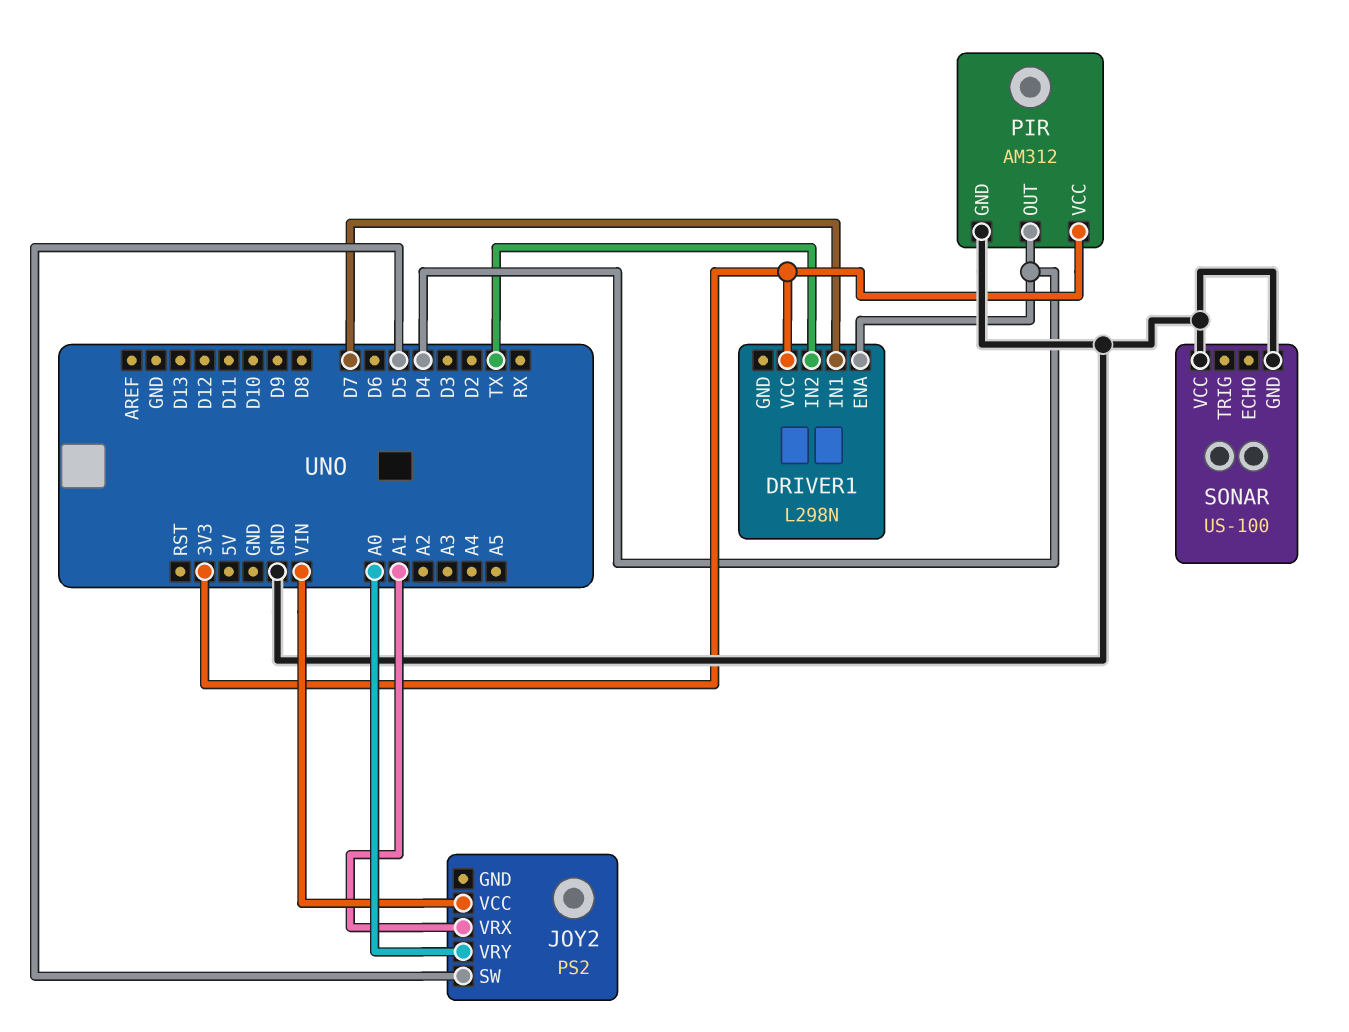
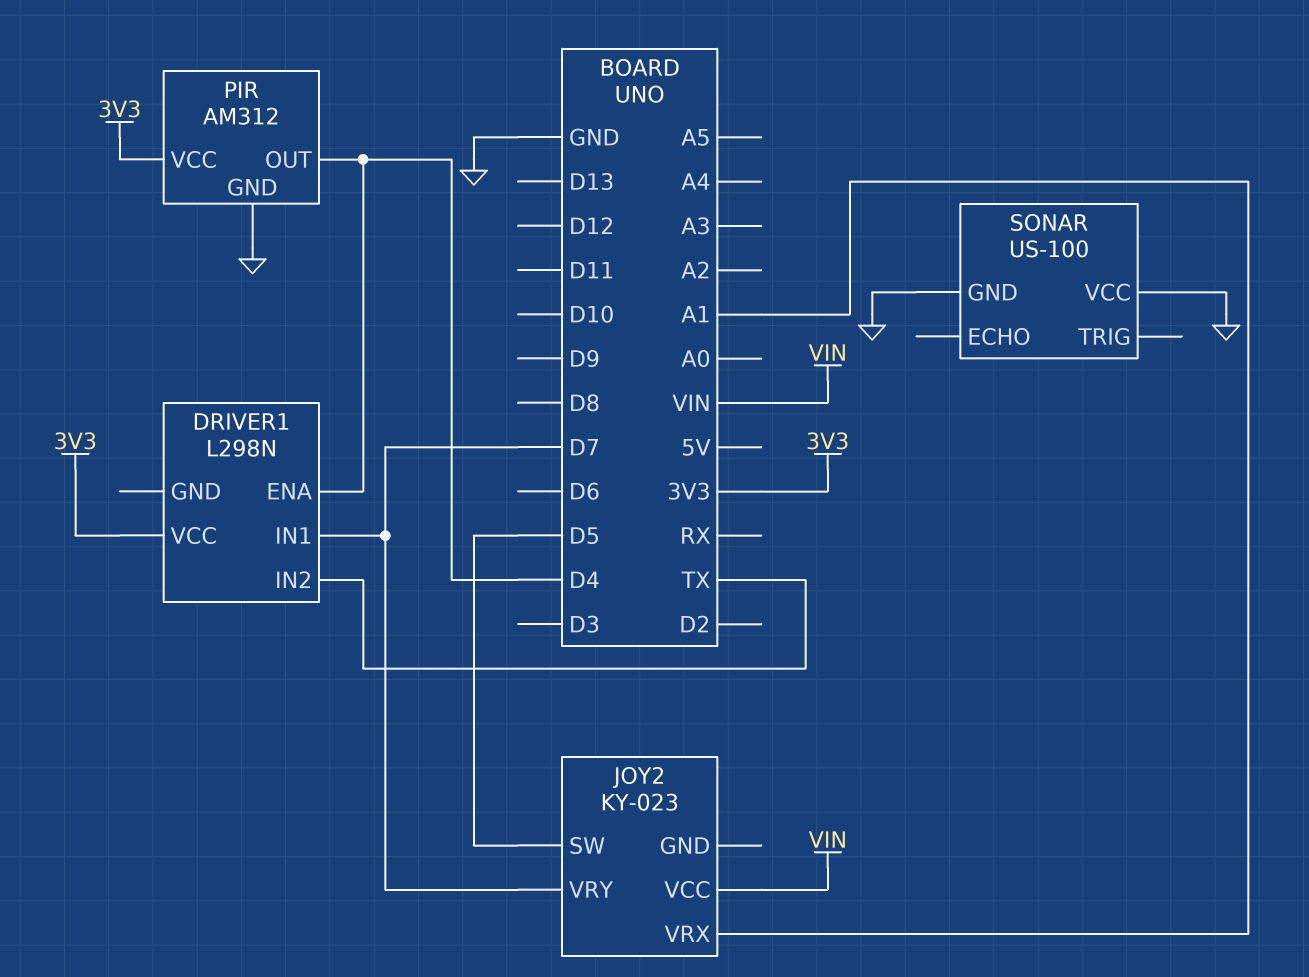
JOY2: PS2 -> KY-023
JOY2 pin VRY: A0 -> D7

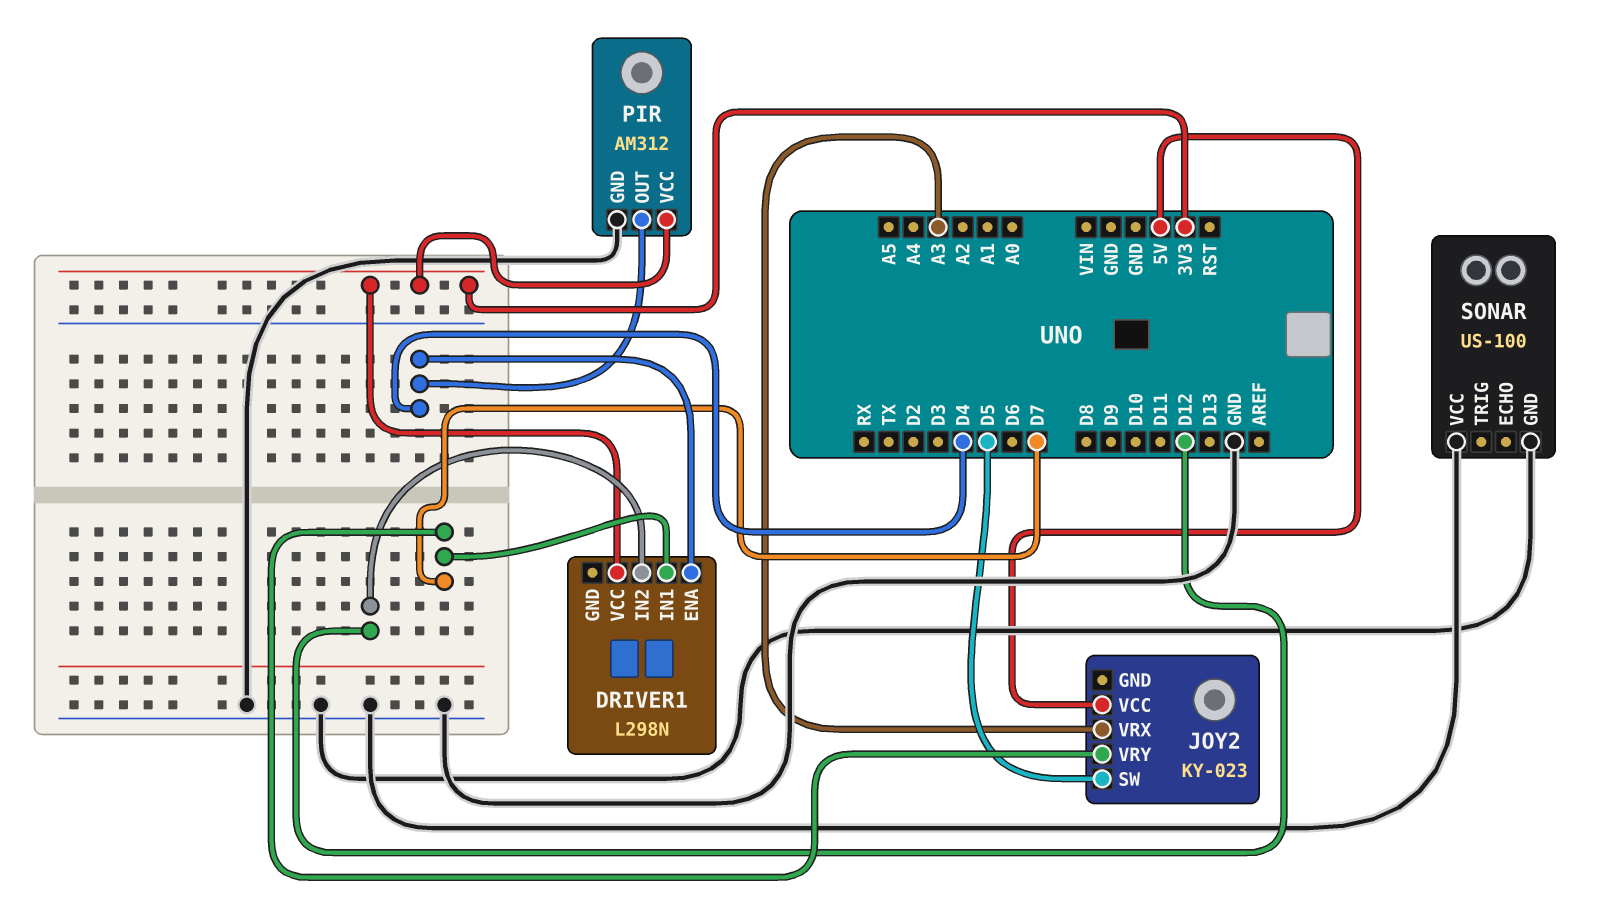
DRIVER1 pin IN2: TX -> D12
JOY2 pin VCC: VIN -> 5V
JOY2 pin VRX: A1 -> A3

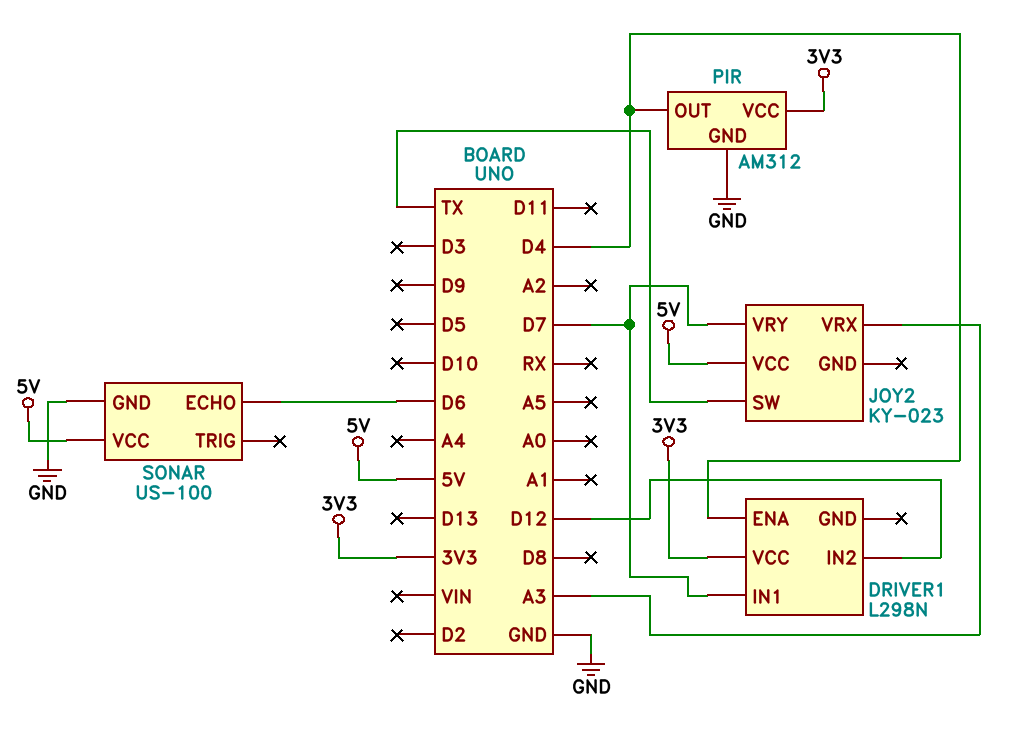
JOY2 pin SW: D5 -> TX
SONAR pin ECHO: none -> D6
SONAR pin VCC: GND -> 5V

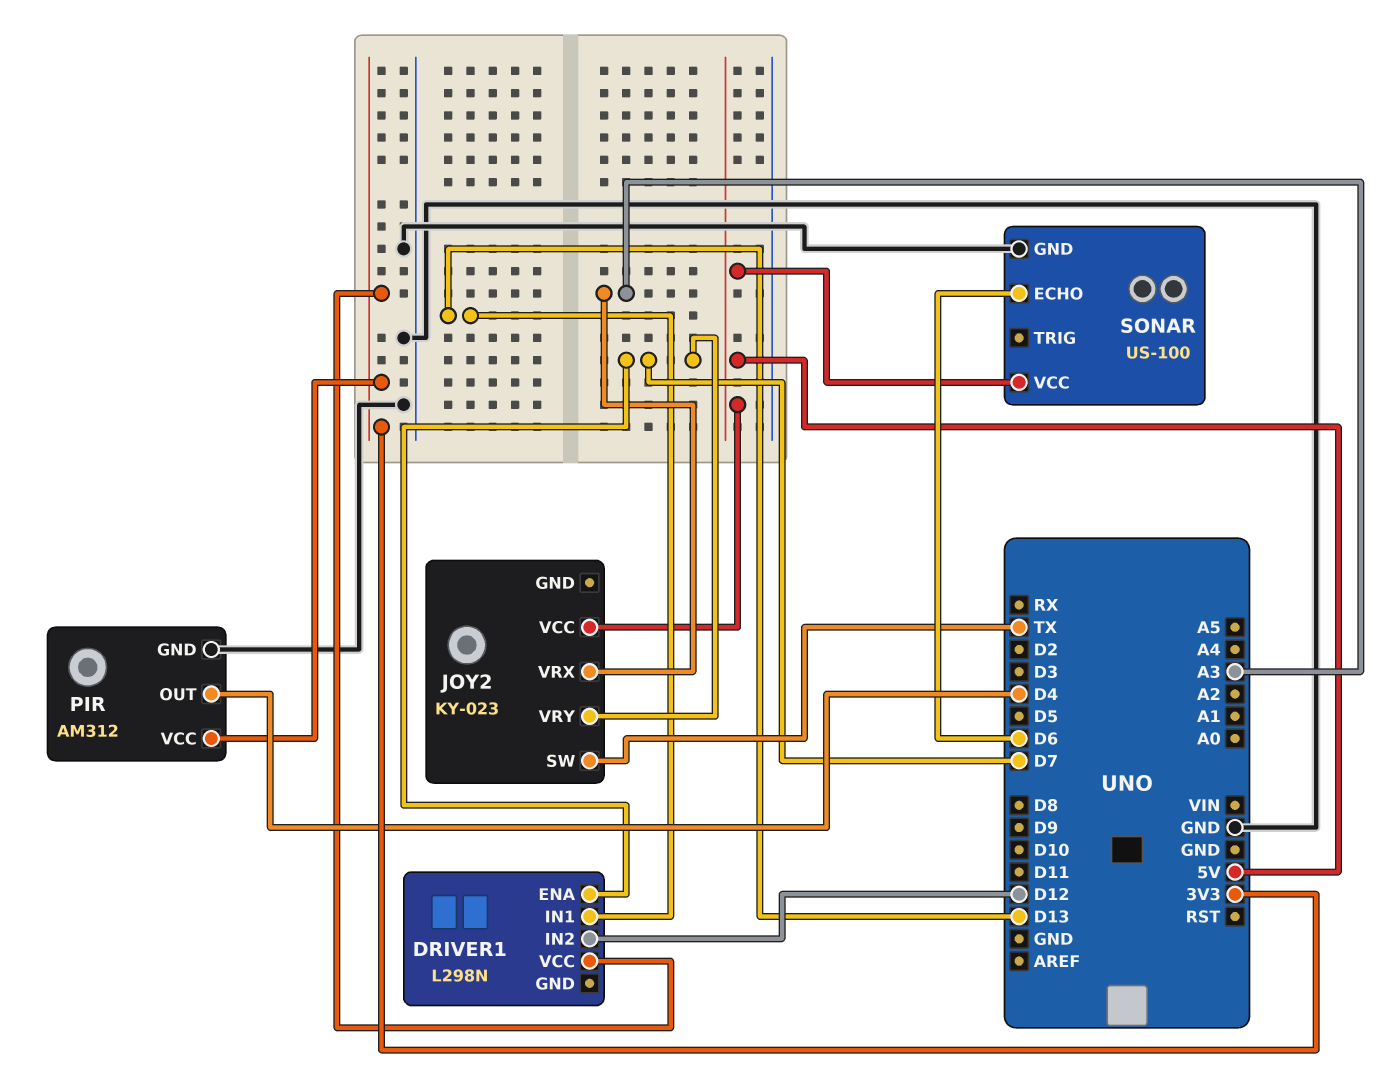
DRIVER1 pin ENA: D4 -> D7
DRIVER1 pin IN1: D7 -> D13

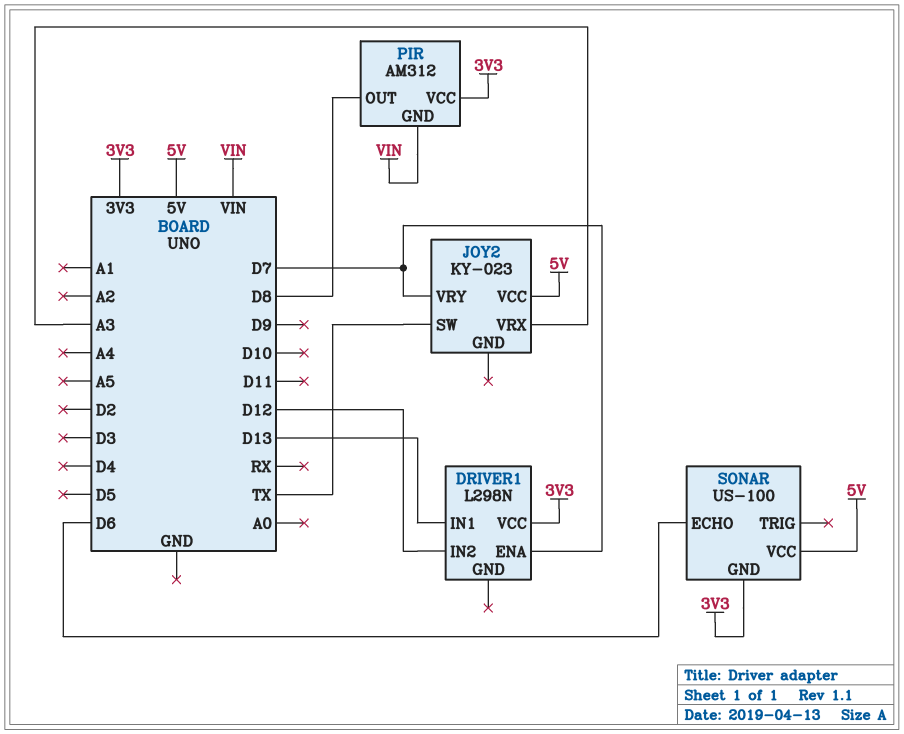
PIR pin GND: GND -> VIN
PIR pin OUT: D4 -> D8
SONAR pin GND: GND -> 3V3

